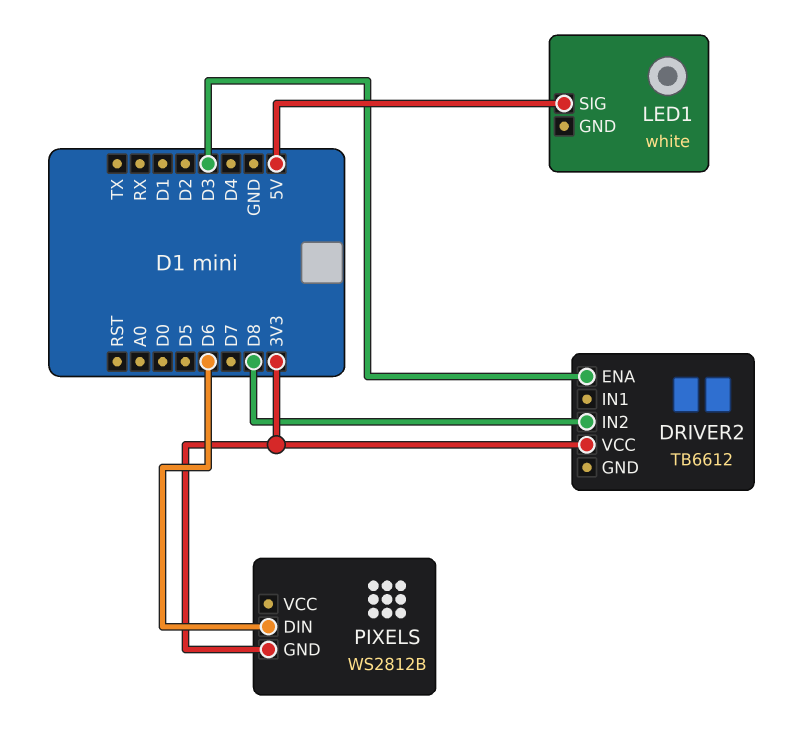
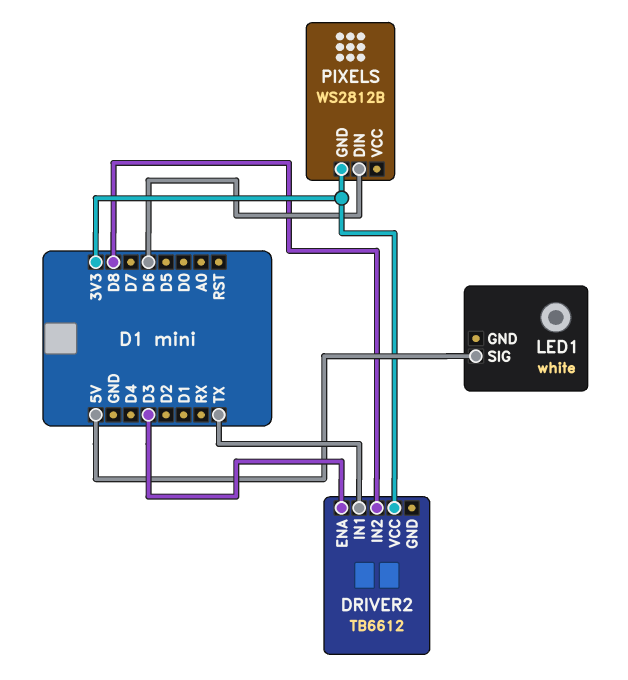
DRIVER2 pin IN1: none -> TX

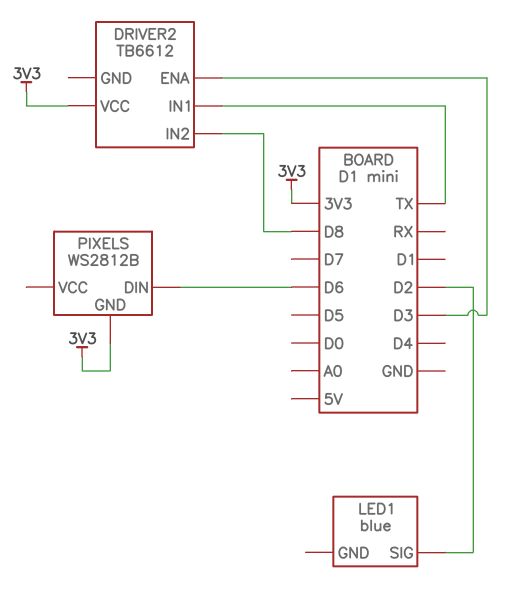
LED1: white -> blue
LED1 pin SIG: 5V -> D2

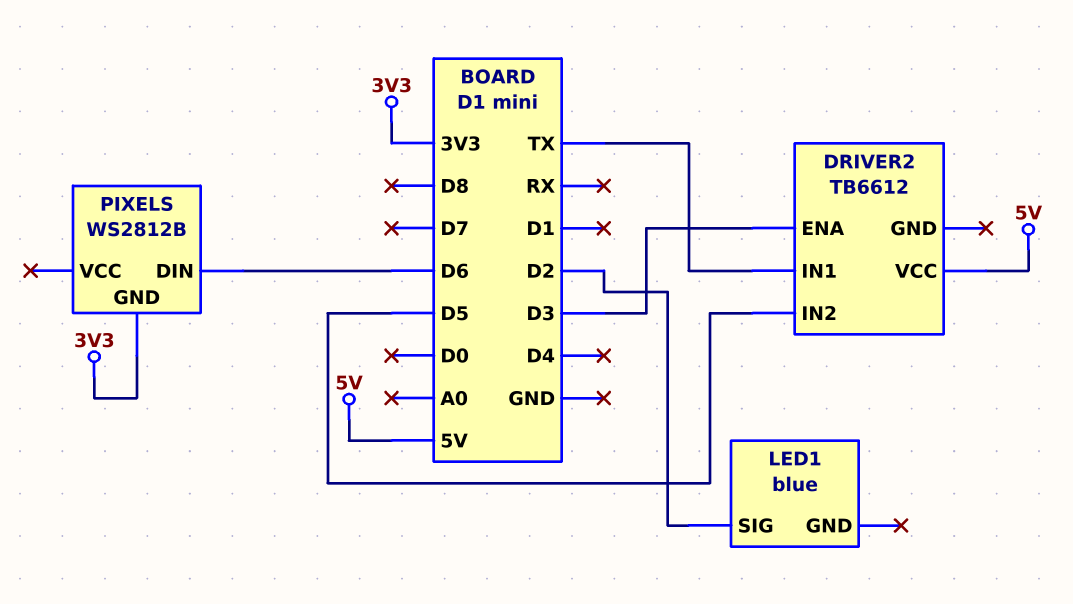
DRIVER2 pin IN2: D8 -> D5
DRIVER2 pin VCC: 3V3 -> 5V

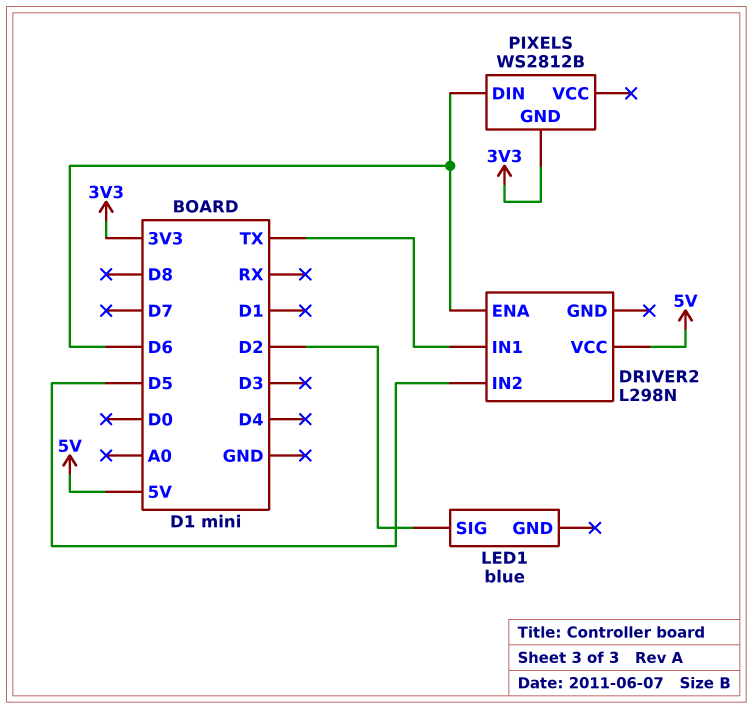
DRIVER2: TB6612 -> L298N
DRIVER2 pin ENA: D3 -> D6

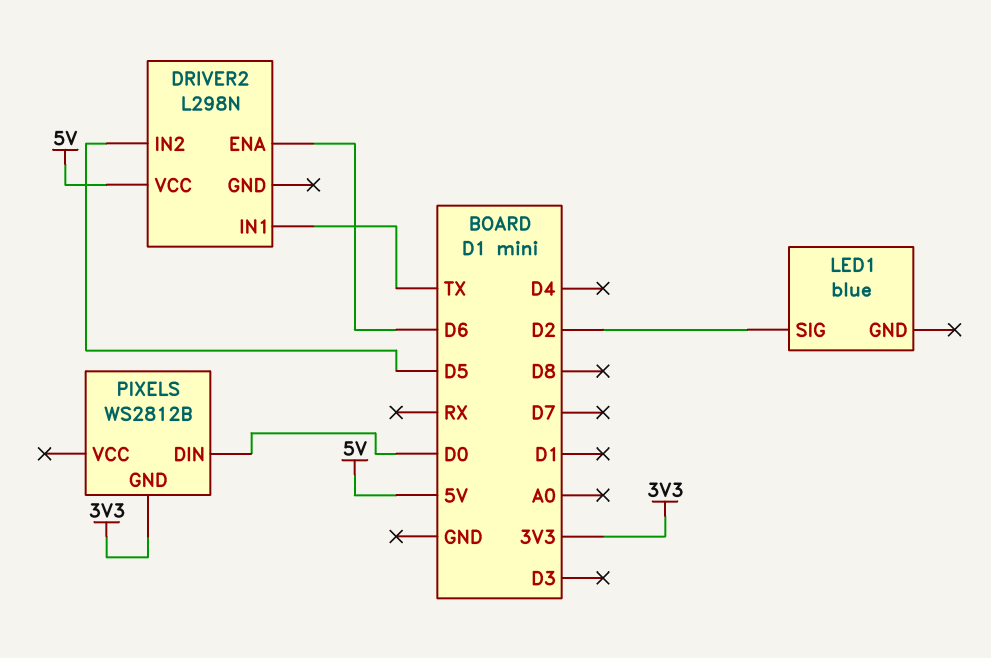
PIXELS pin DIN: D6 -> D0

